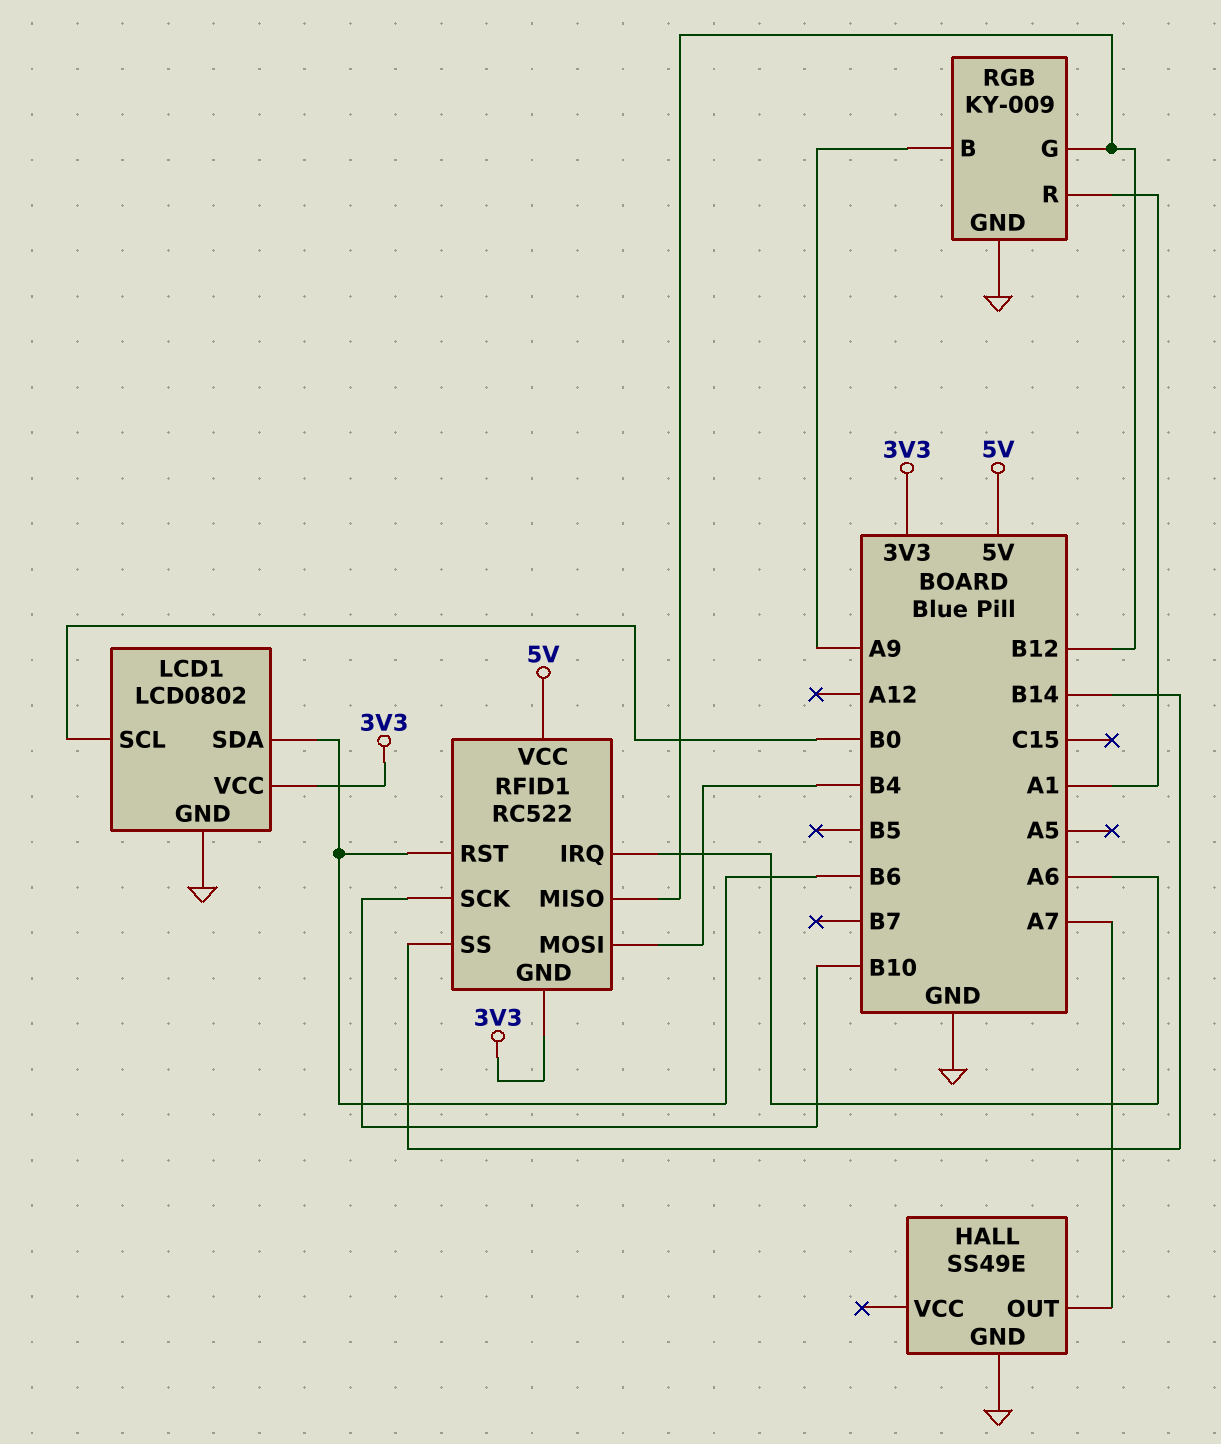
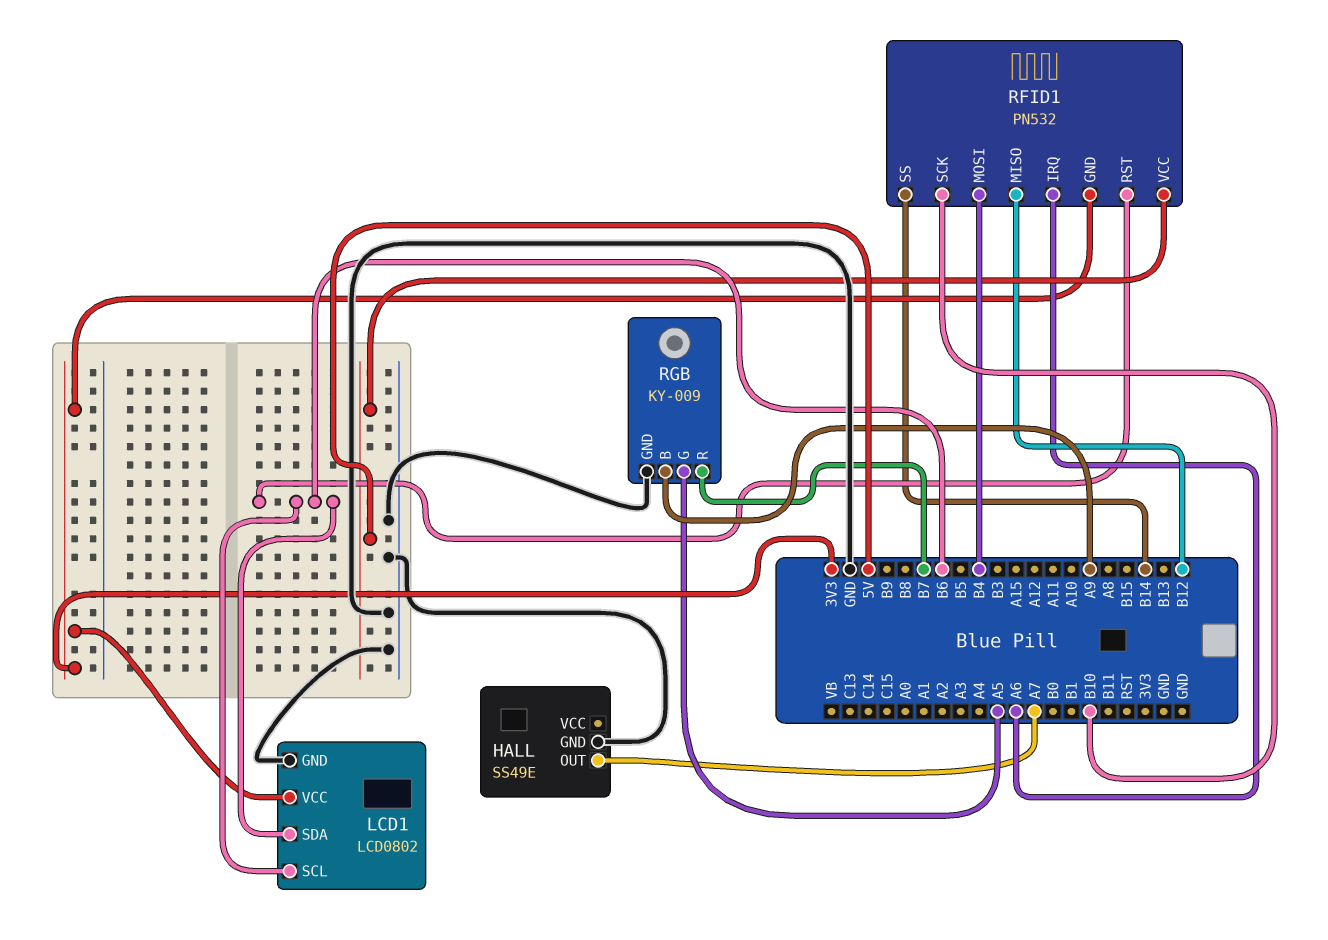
LCD1 pin SCL: B0 -> B6
RFID1: RC522 -> PN532
RGB pin G: B12 -> A5
RGB pin R: A1 -> B7

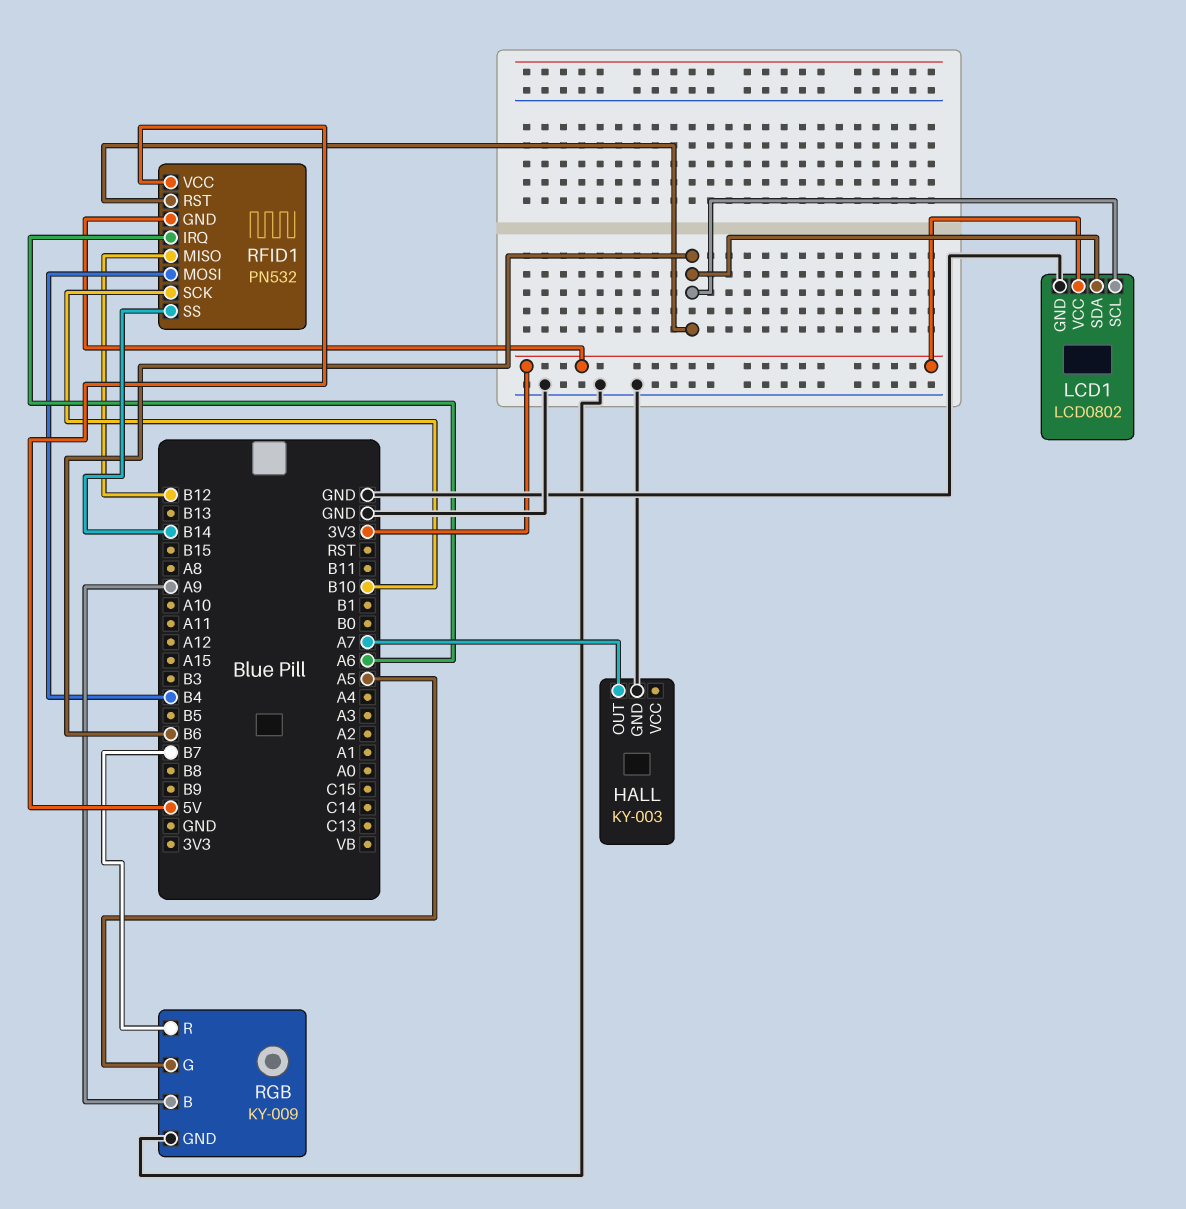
HALL: SS49E -> KY-003

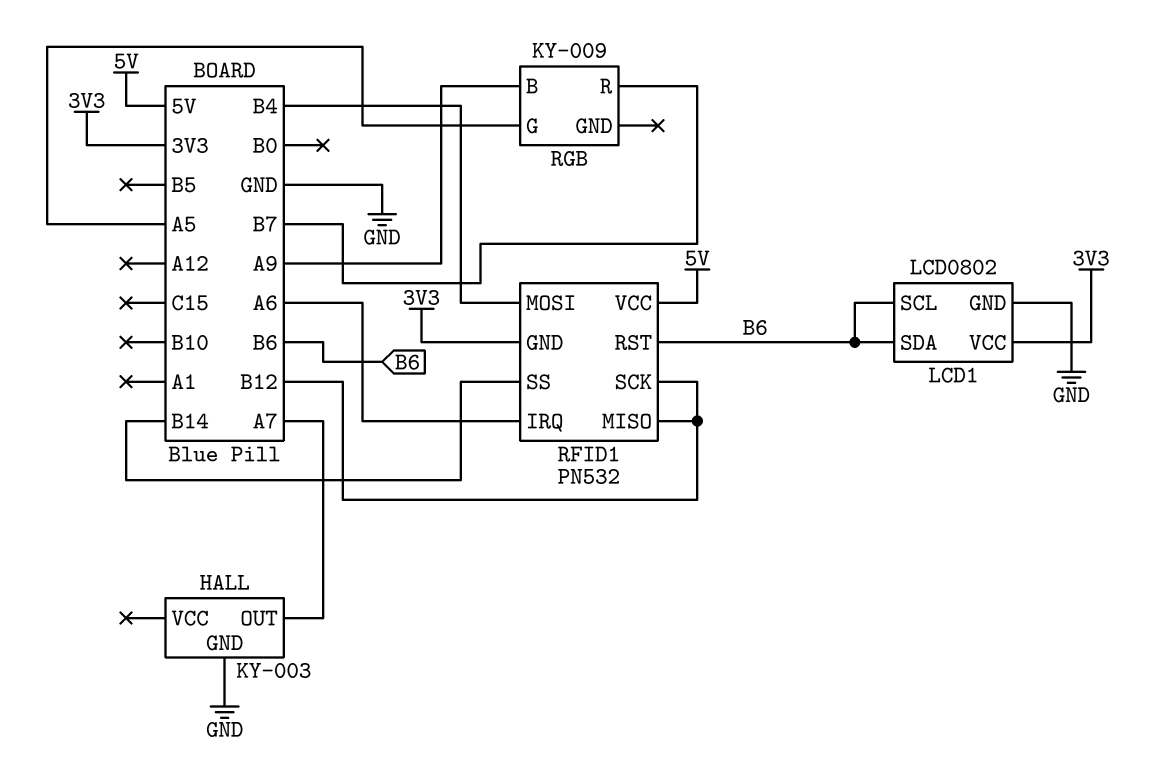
RFID1 pin SCK: B10 -> B12
RGB pin GND: GND -> none

